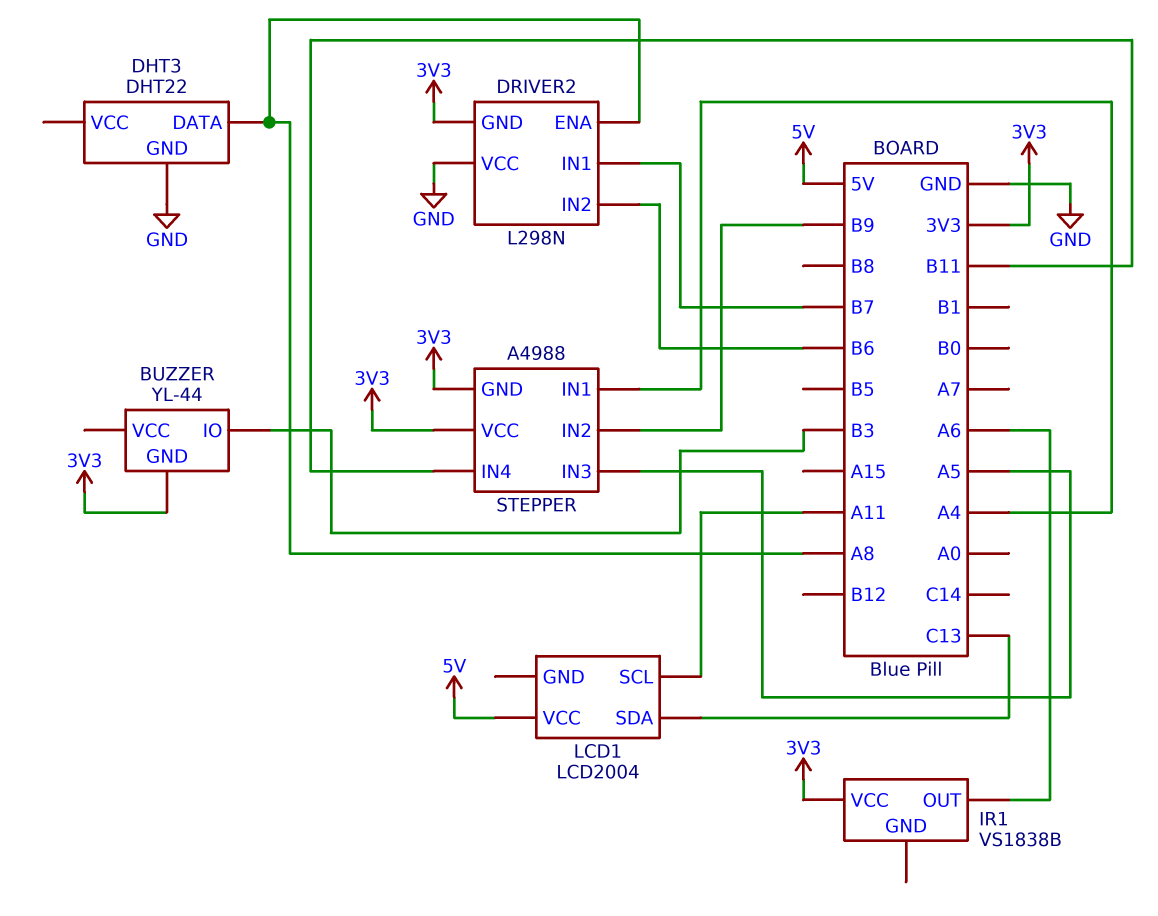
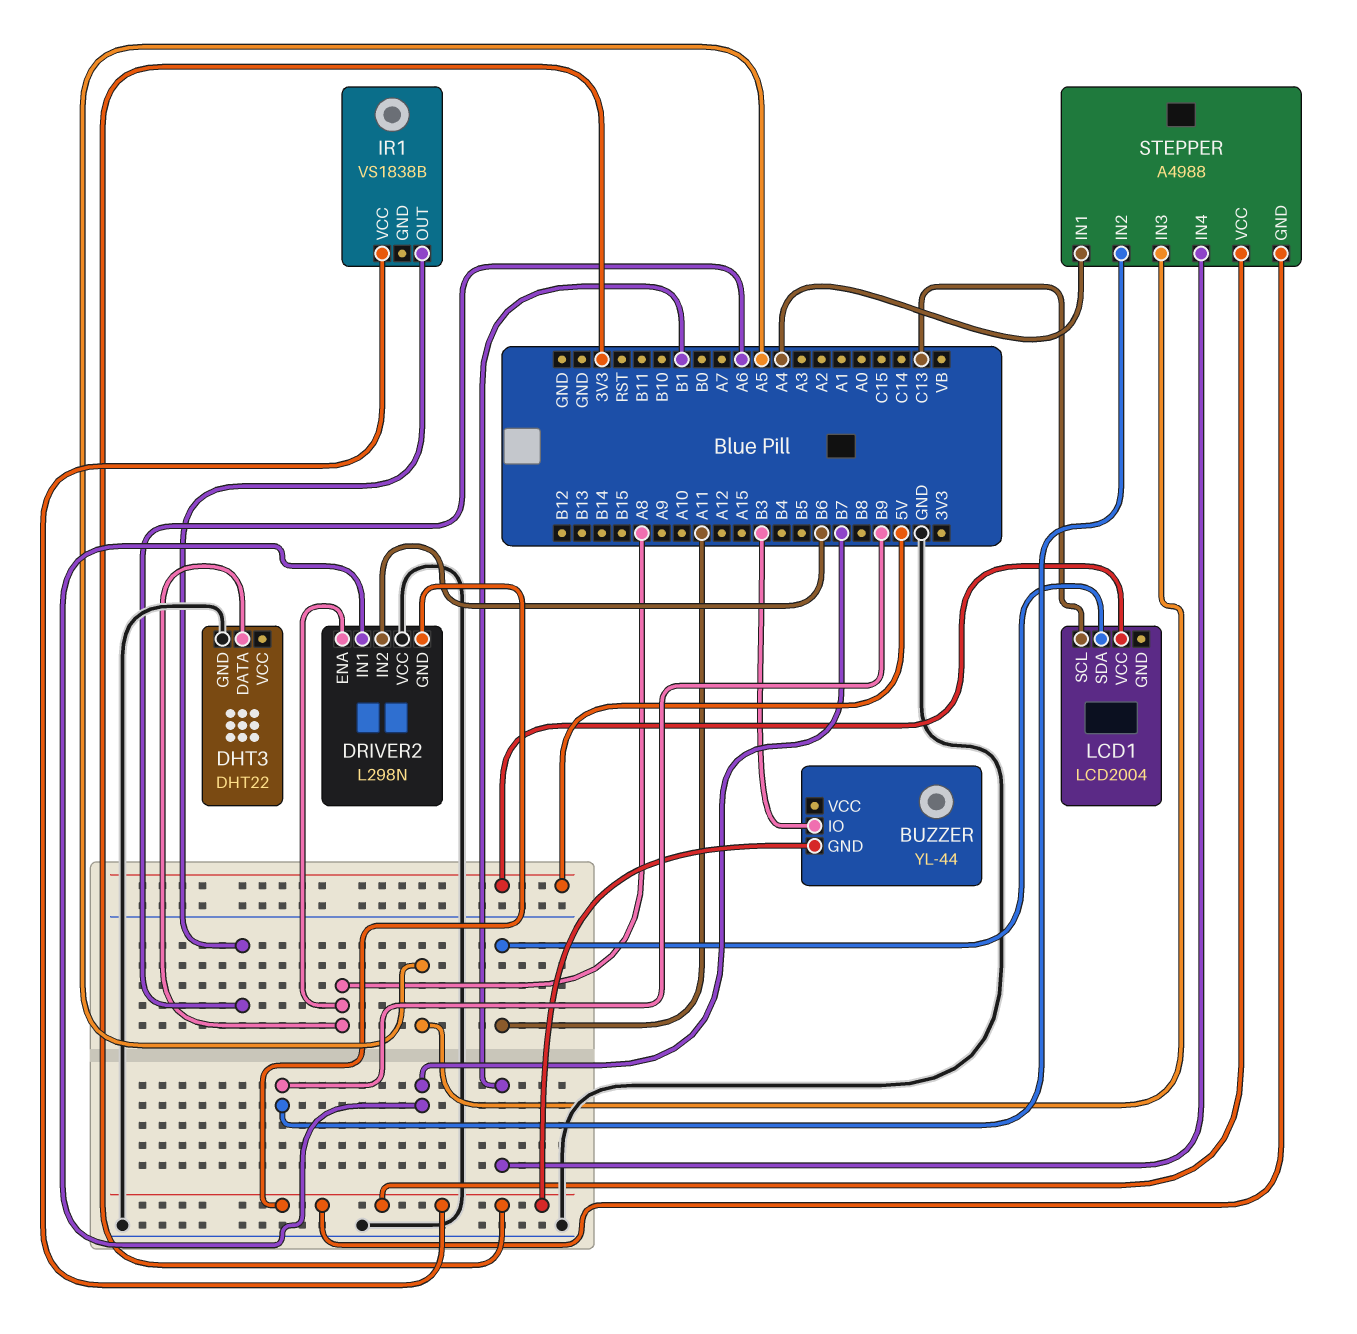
LCD1 pin SCL: A11 -> C13
LCD1 pin SDA: C13 -> A11
STEPPER pin IN4: B11 -> B1

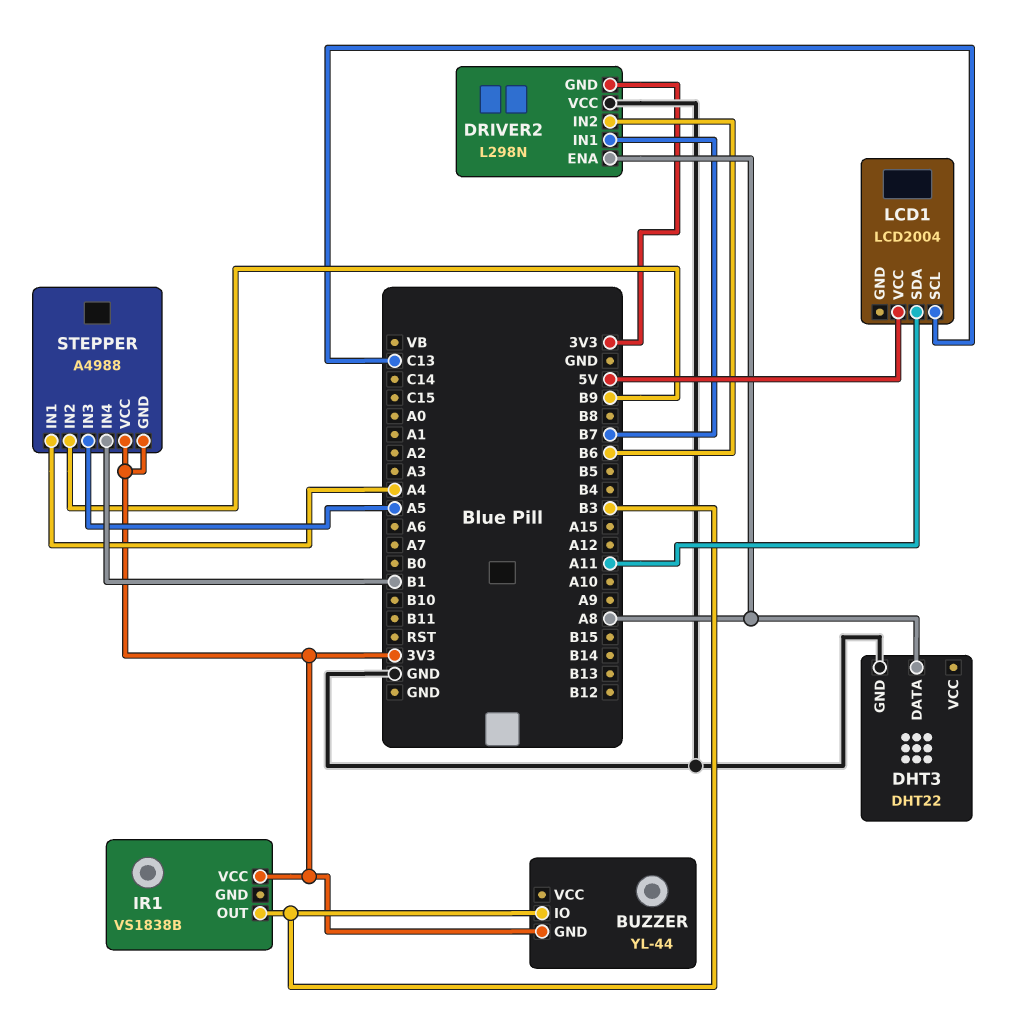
IR1 pin OUT: A6 -> B3

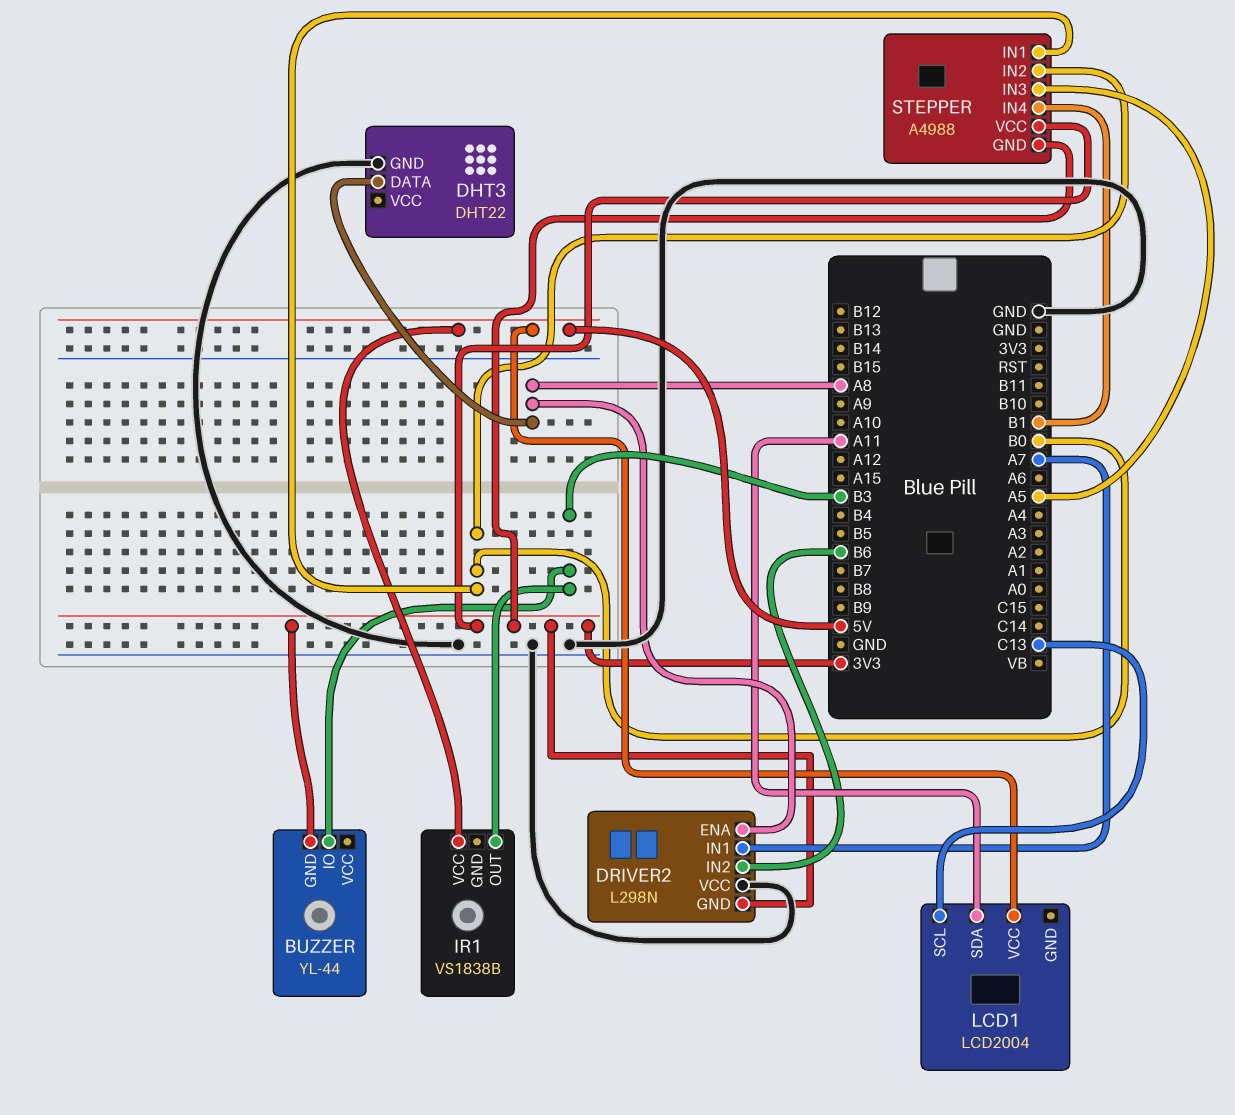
DRIVER2 pin IN1: B7 -> A7
IR1 pin VCC: 3V3 -> 5V
STEPPER pin IN1: A4 -> B0
STEPPER pin IN2: B9 -> B0

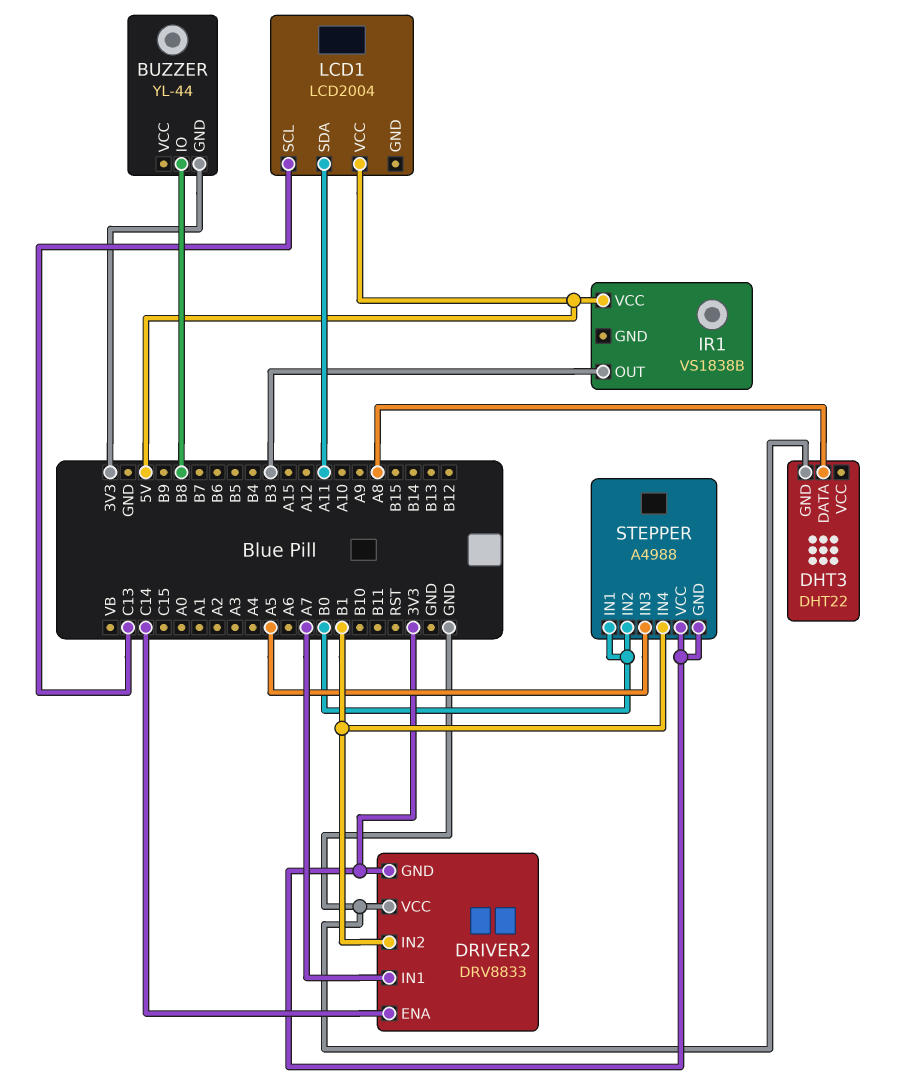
BUZZER pin IO: B3 -> B8
DRIVER2: L298N -> DRV8833
DRIVER2 pin ENA: A8 -> C14
DRIVER2 pin IN2: B6 -> B1

